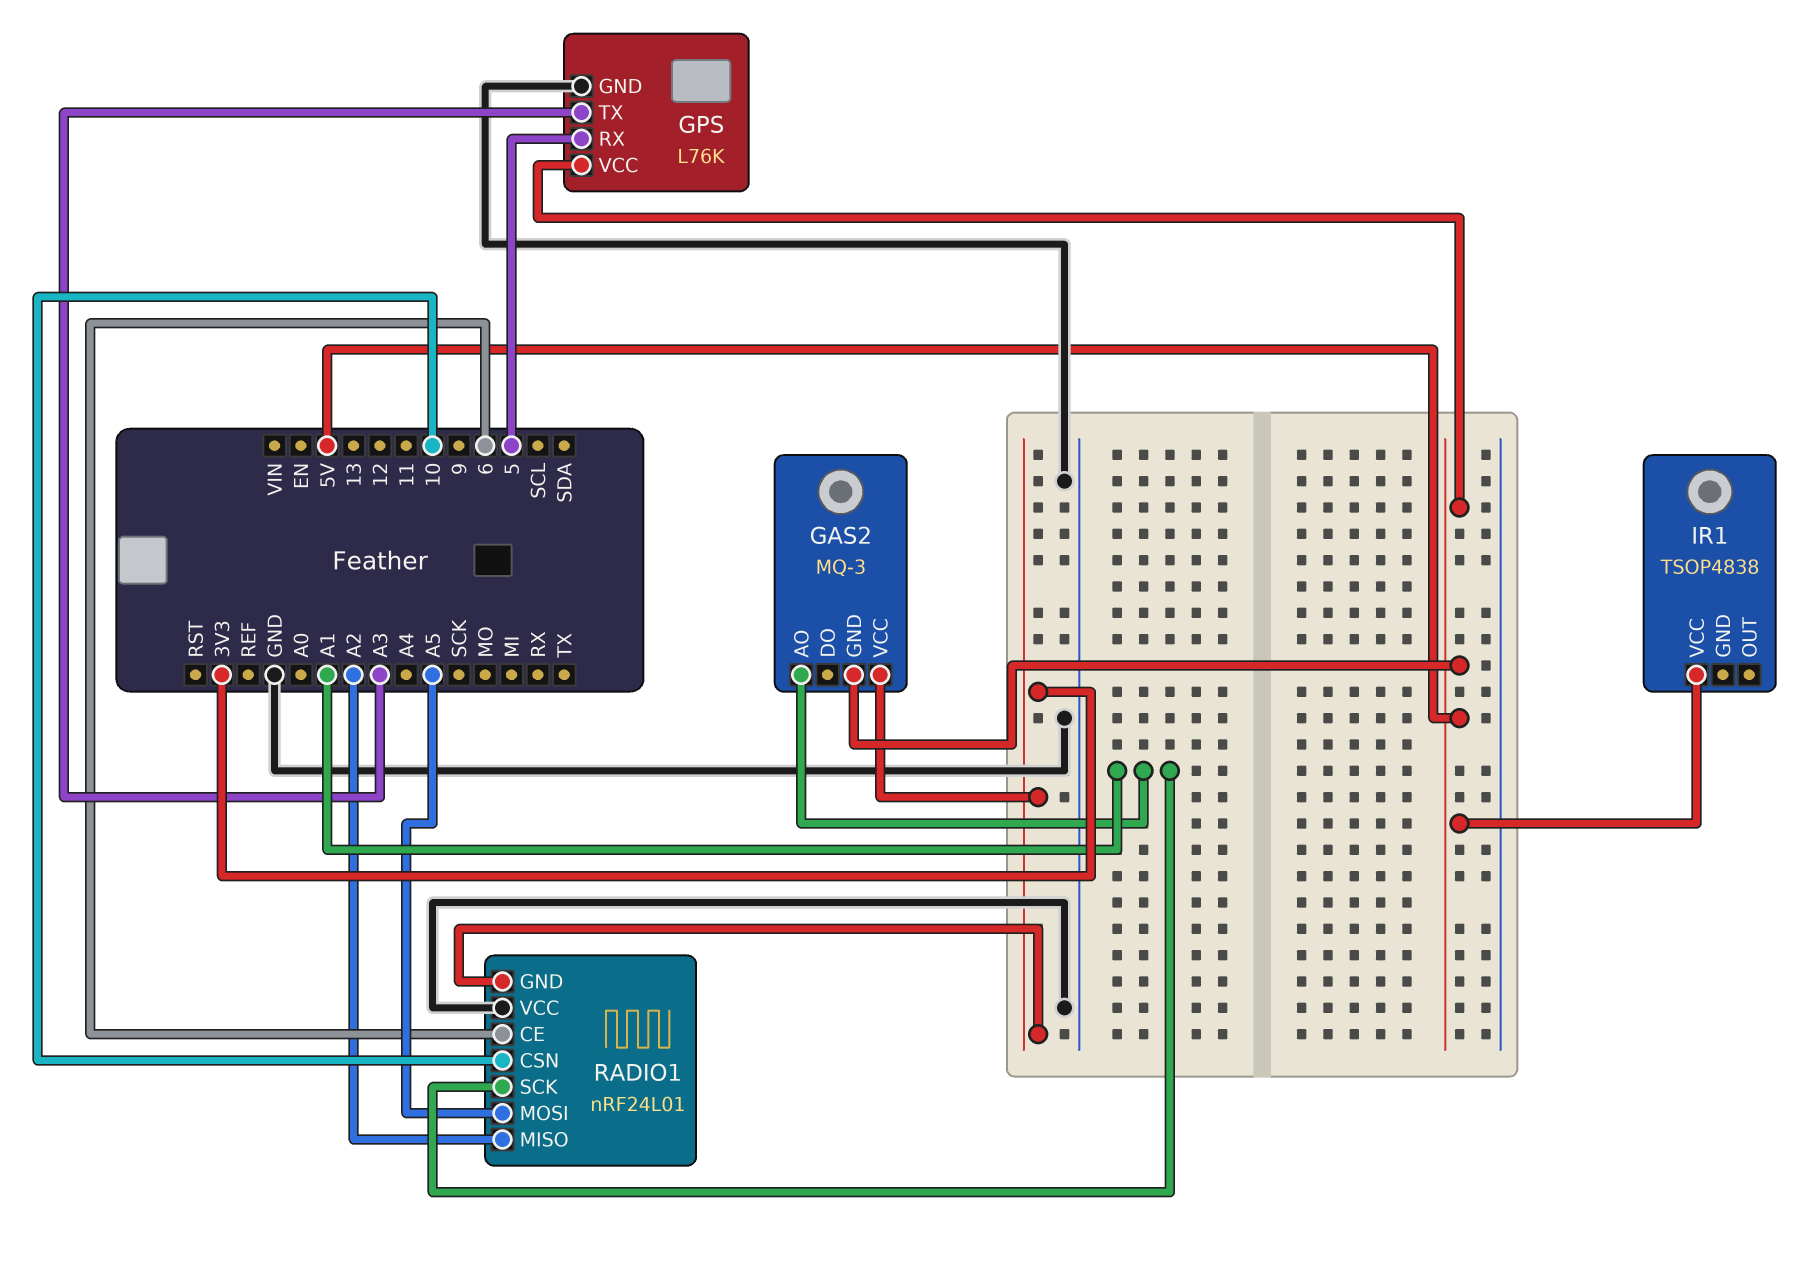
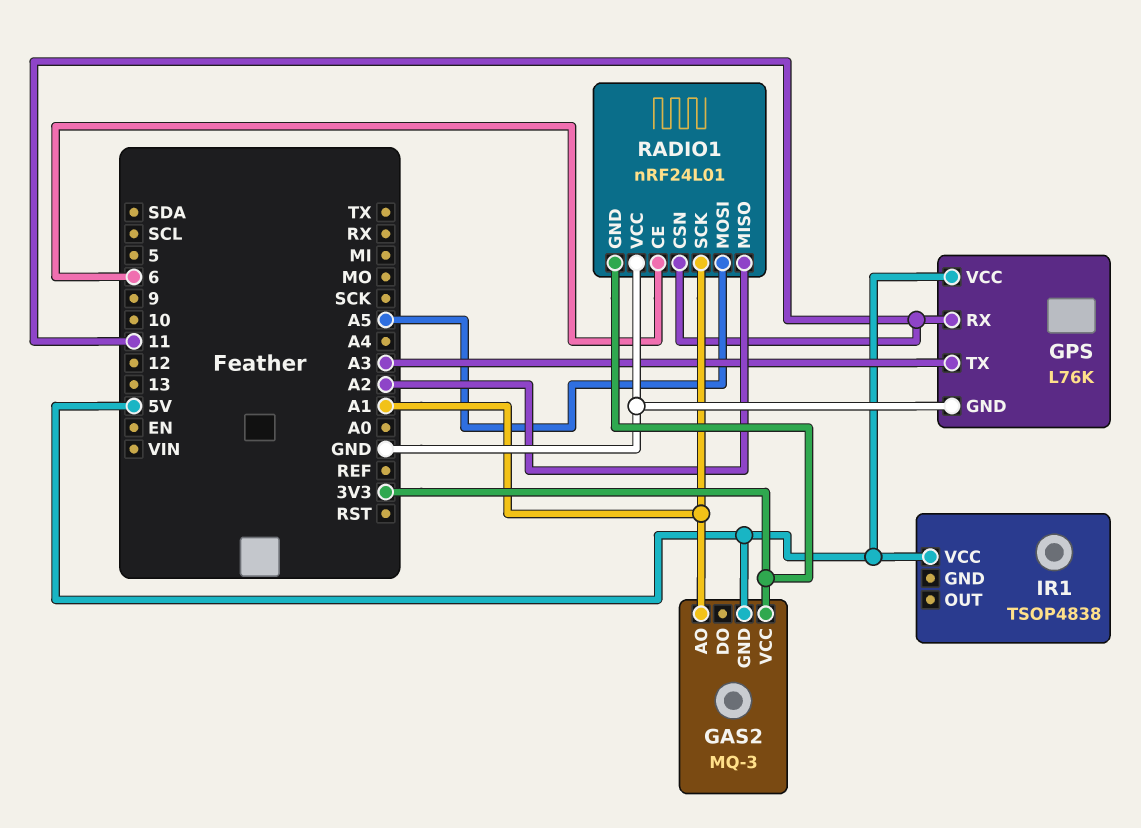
GPS pin RX: 5 -> 11
RADIO1 pin CSN: 10 -> 11

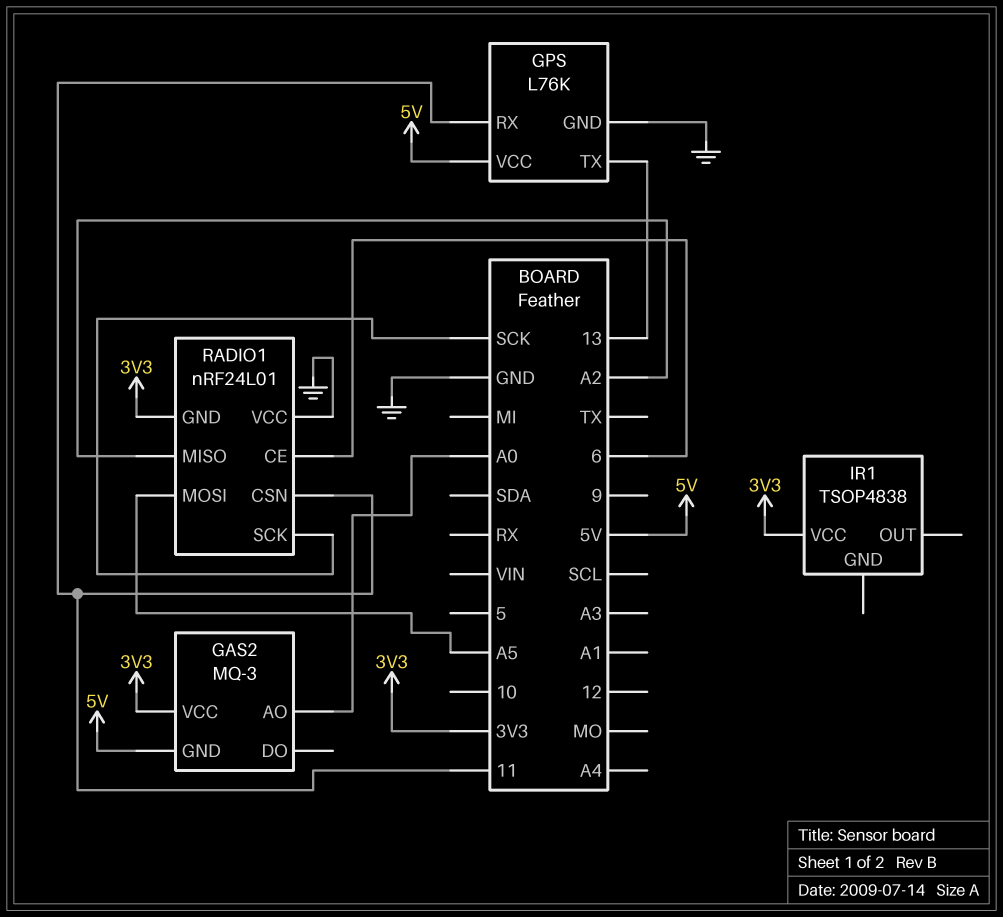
GAS2 pin AO: A1 -> A0
GPS pin TX: A3 -> 13
IR1 pin VCC: 5V -> 3V3
RADIO1 pin SCK: A1 -> SCK

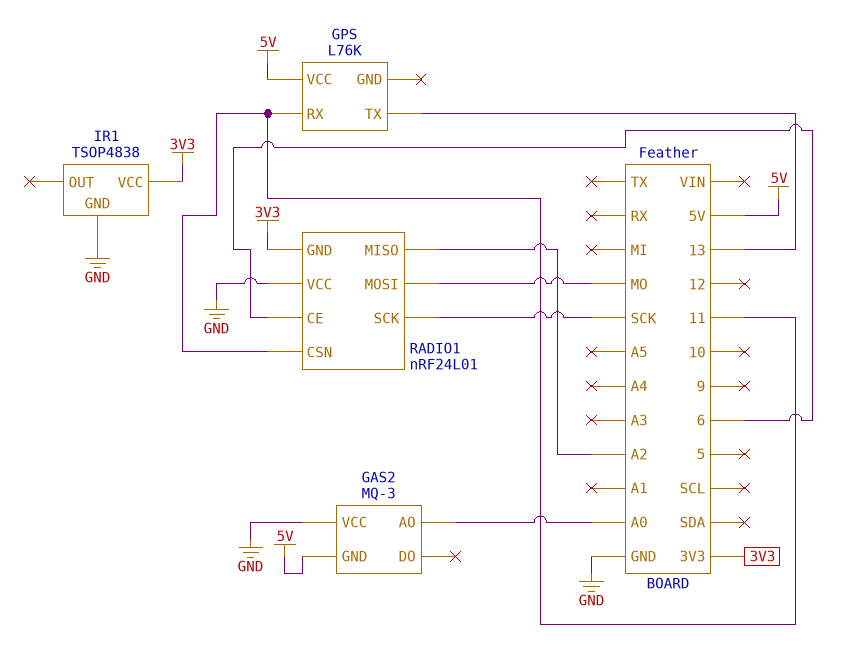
GAS2 pin VCC: 3V3 -> GND
GPS pin GND: GND -> none
IR1 pin GND: none -> GND
RADIO1 pin MOSI: A5 -> MO

